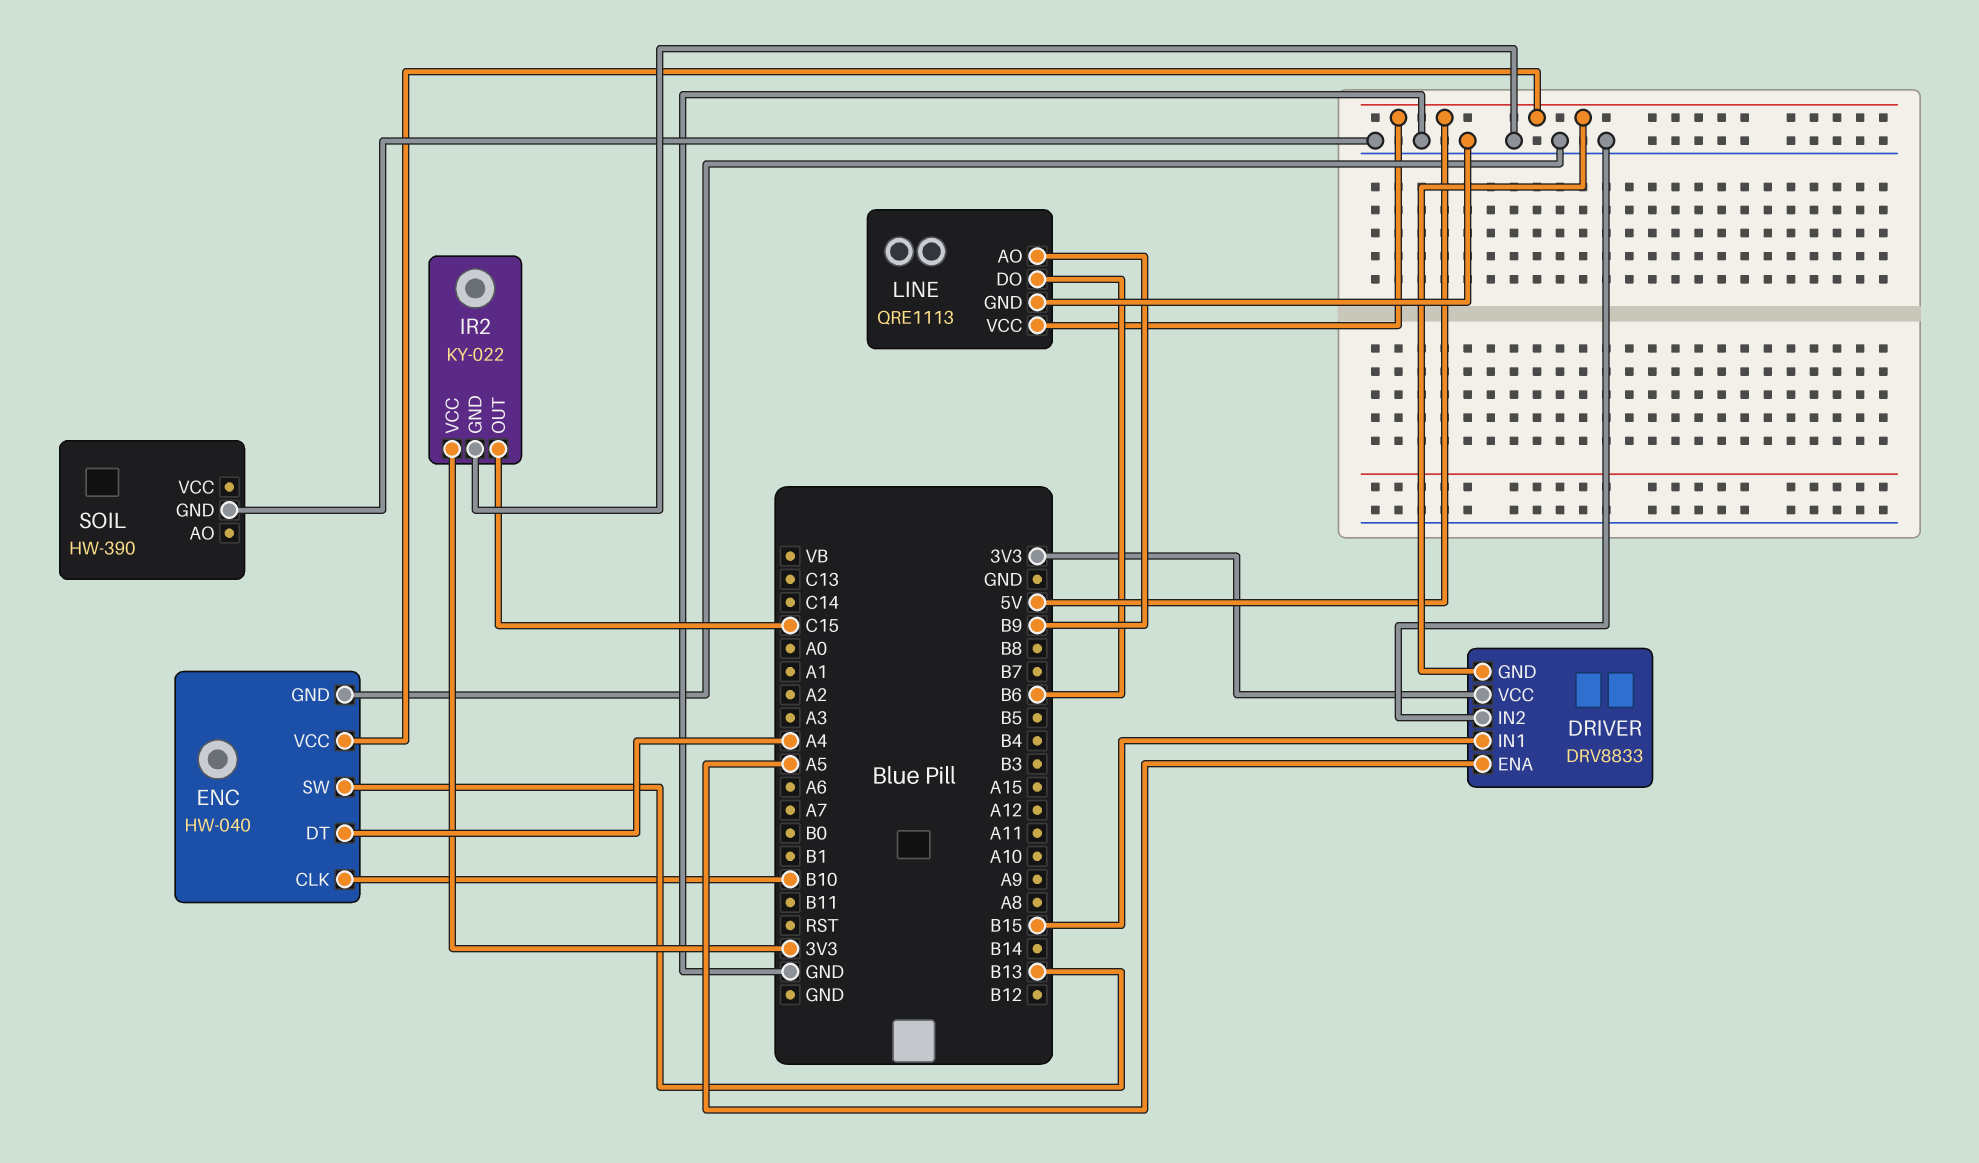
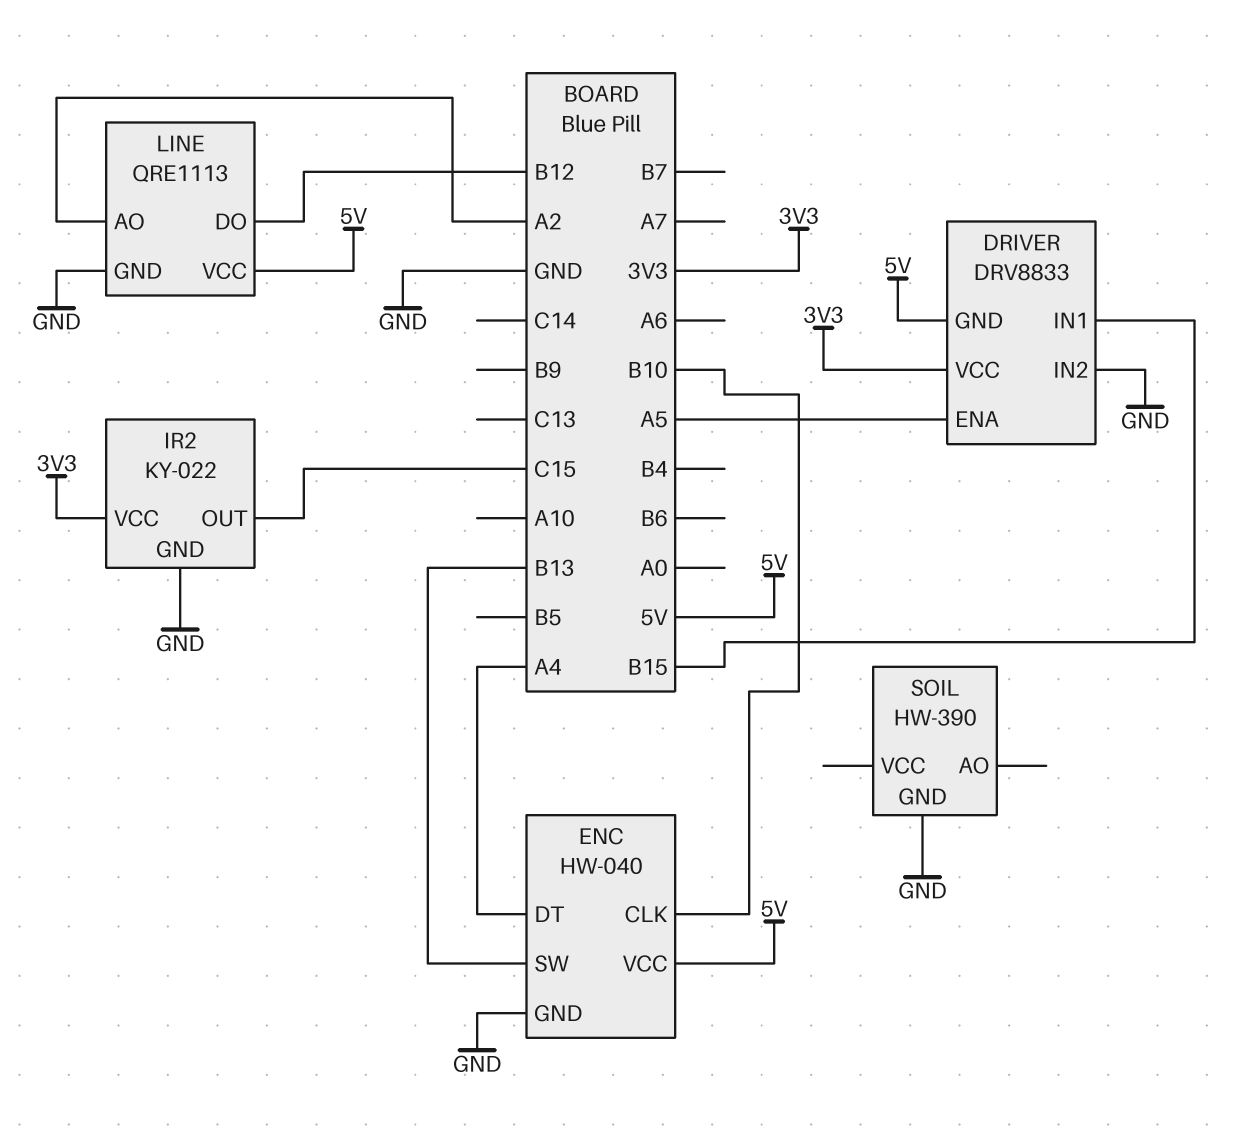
LINE pin AO: B9 -> A2
LINE pin DO: B6 -> B12

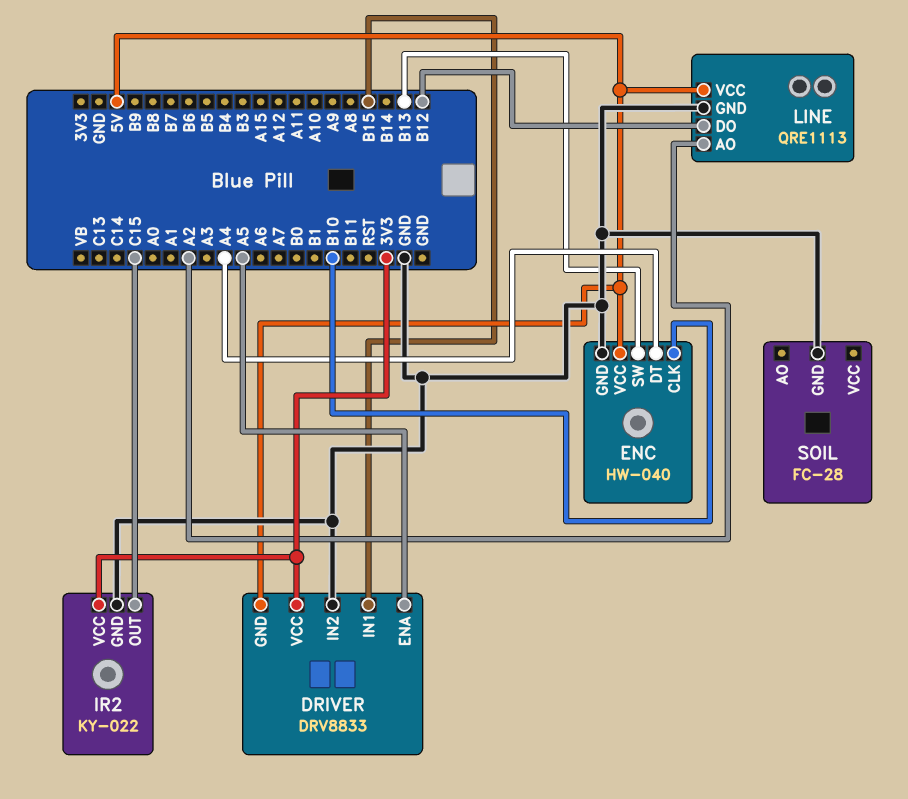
SOIL: HW-390 -> FC-28

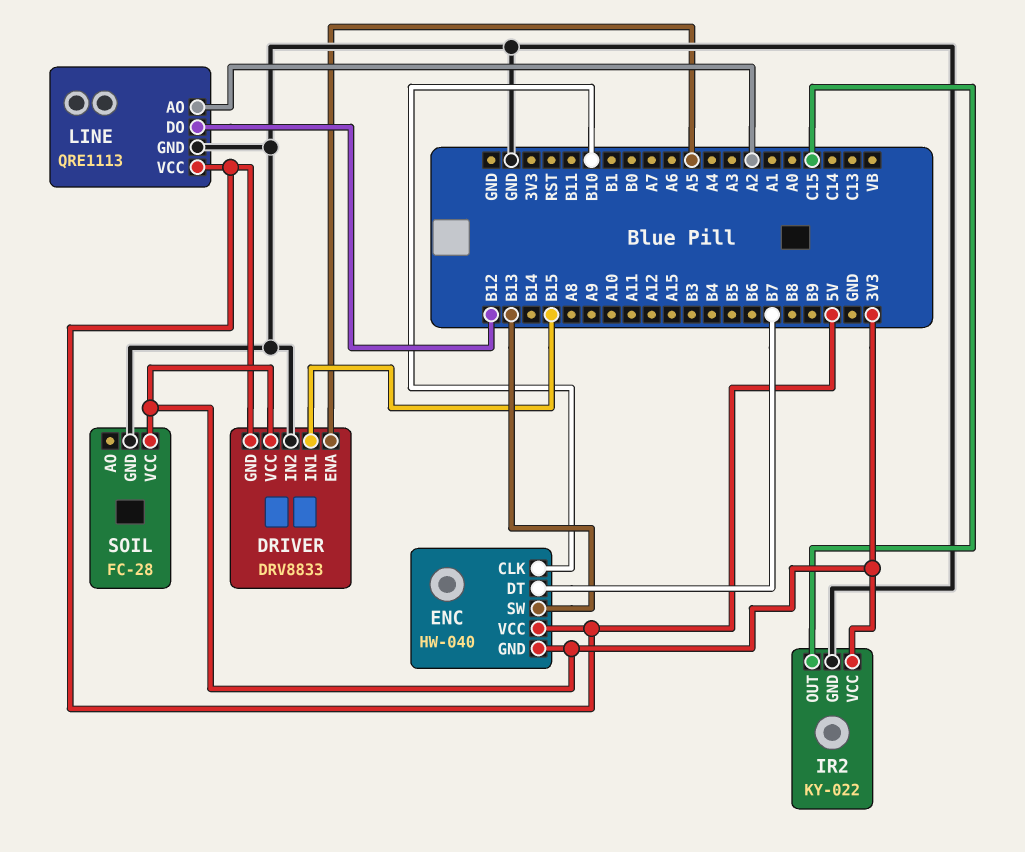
ENC pin DT: A4 -> B7
ENC pin GND: GND -> 3V3
SOIL pin VCC: none -> 3V3

